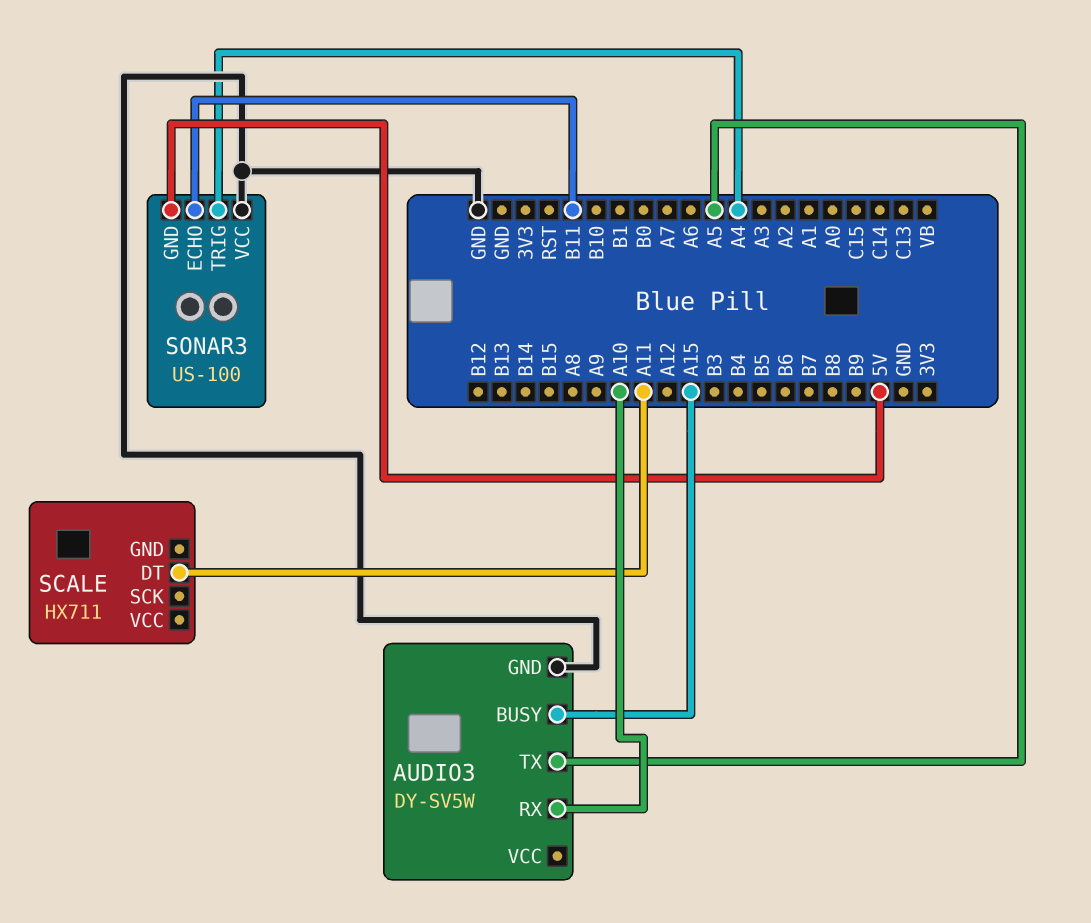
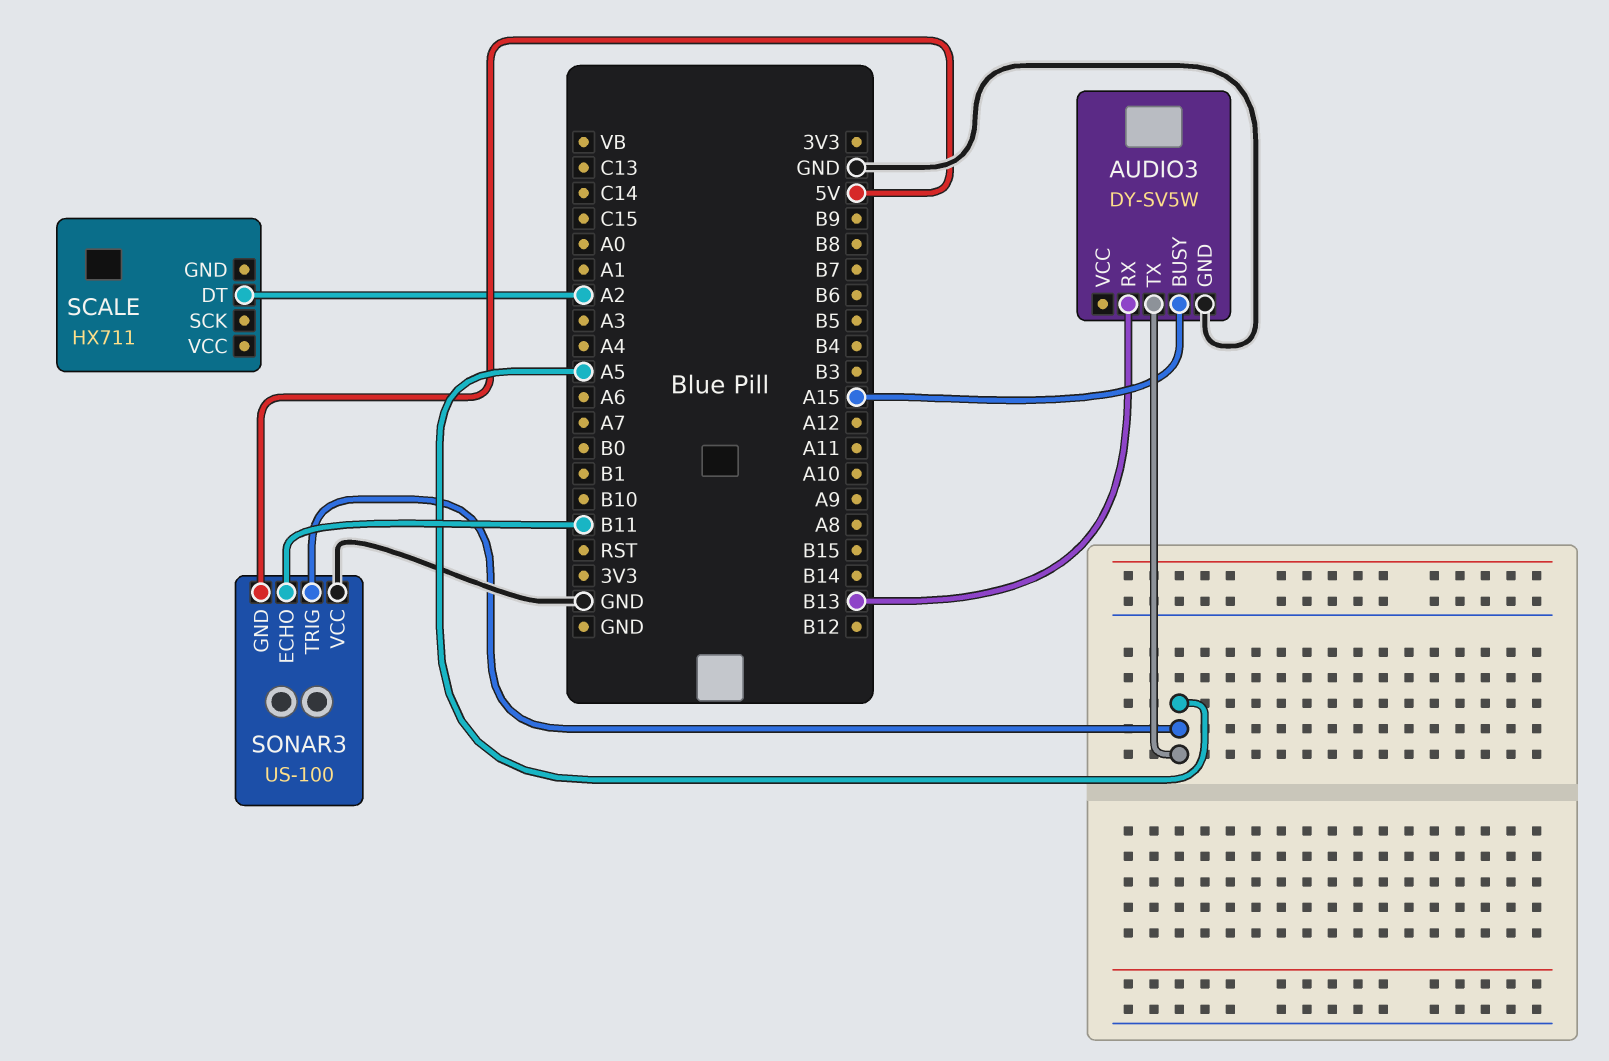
AUDIO3 pin RX: A10 -> B13
SCALE pin DT: A11 -> A2
SONAR3 pin TRIG: A4 -> A5

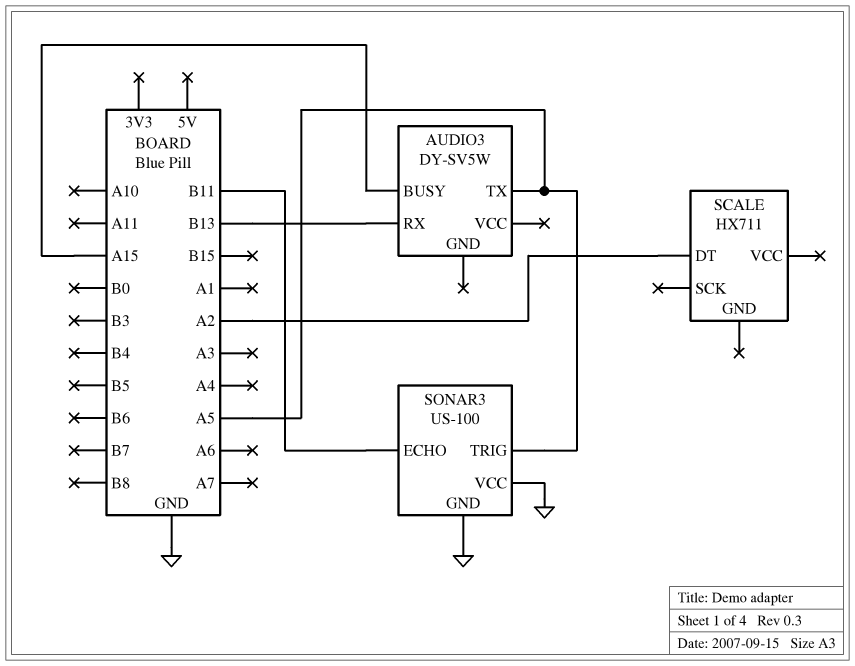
AUDIO3 pin GND: GND -> none
SONAR3 pin GND: 5V -> GND

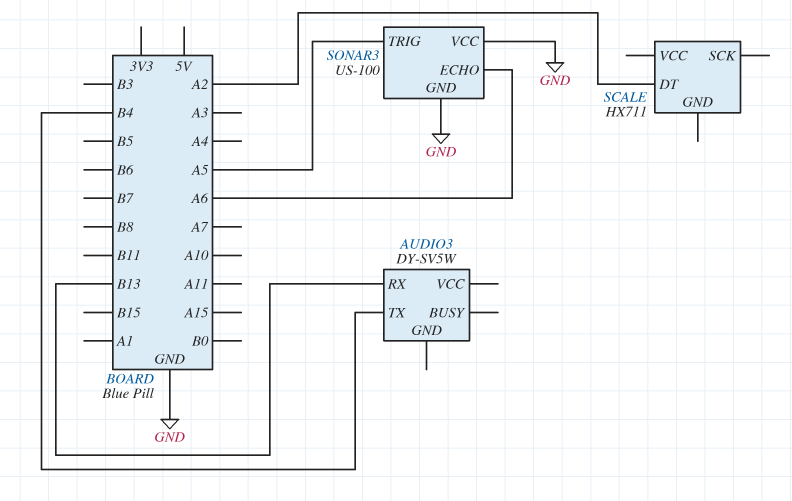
AUDIO3 pin BUSY: A15 -> none
AUDIO3 pin TX: A5 -> B4
SONAR3 pin ECHO: B11 -> A6

